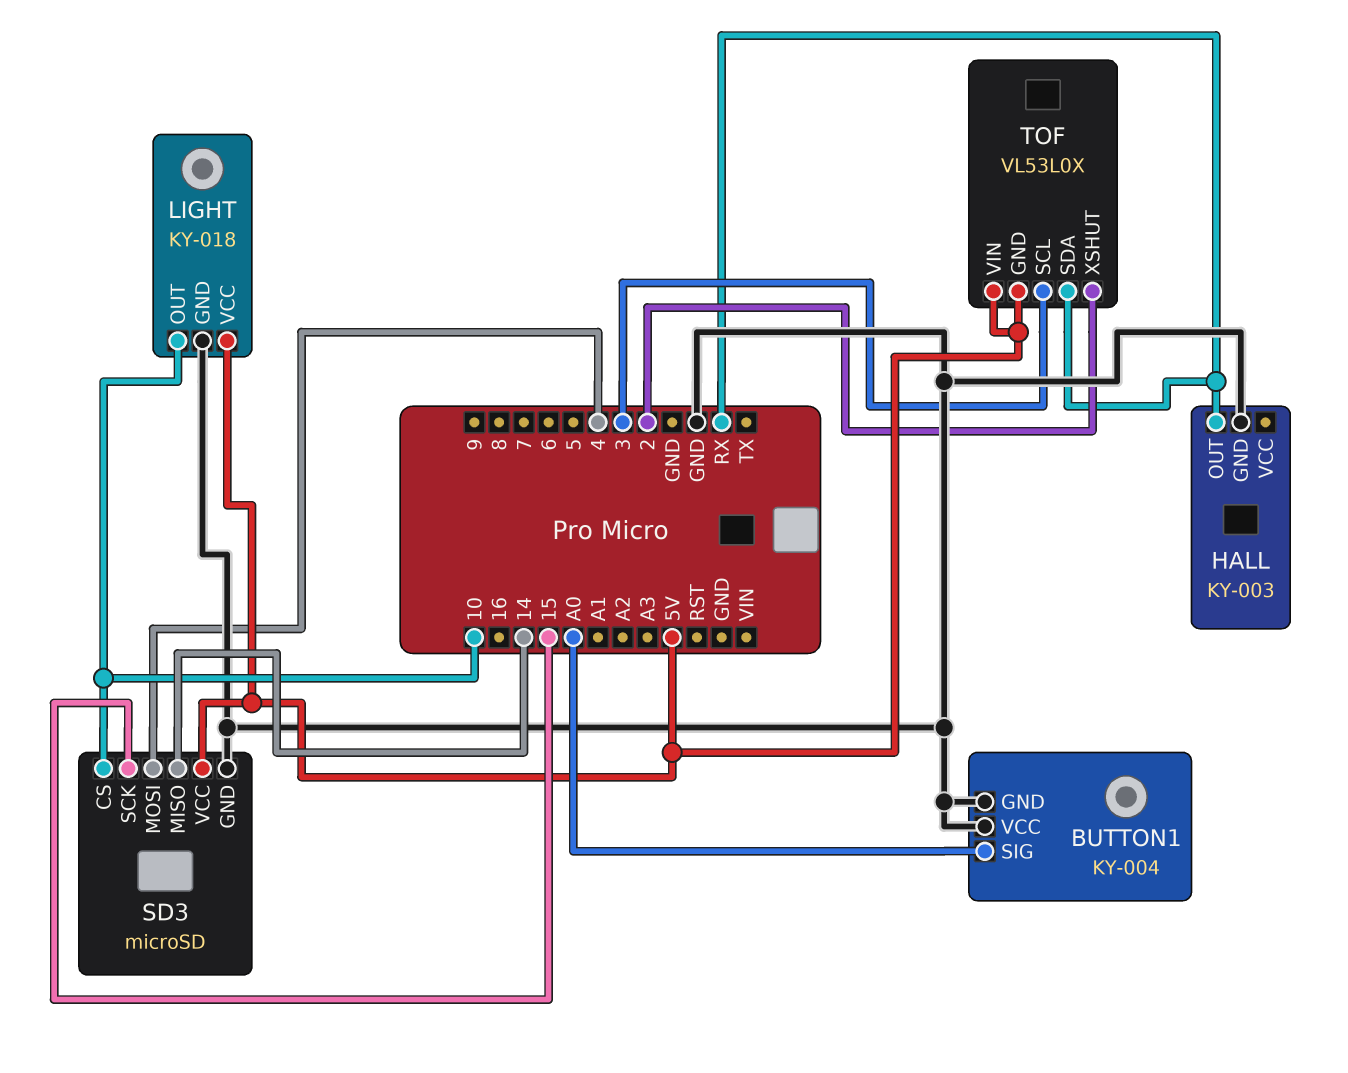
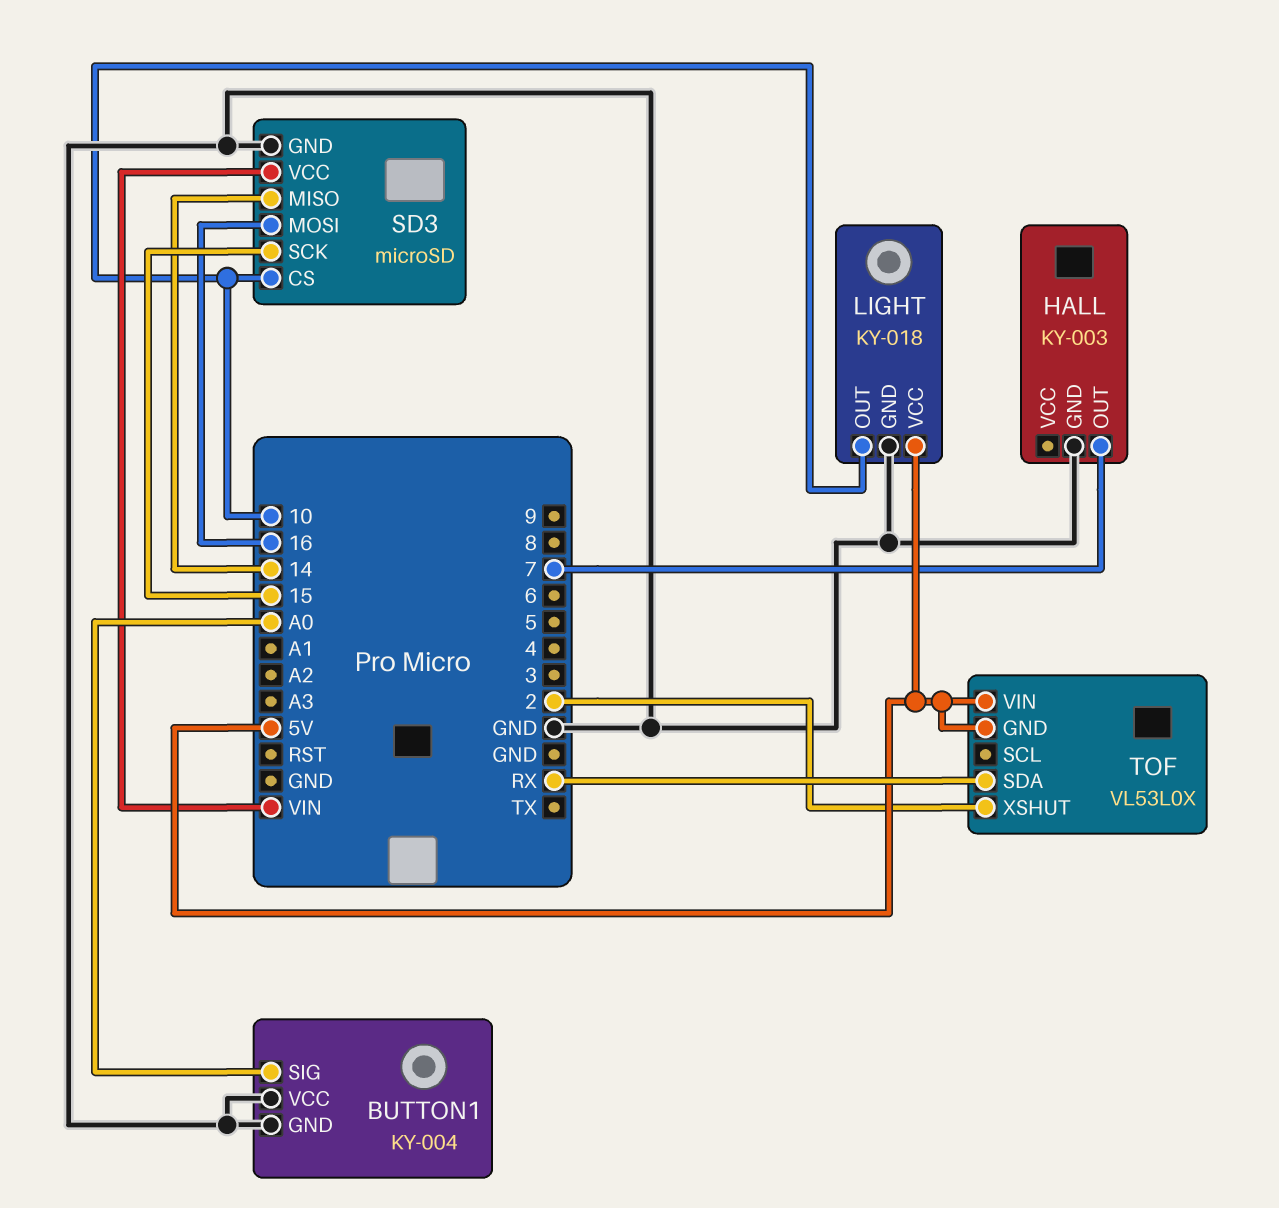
HALL pin OUT: RX -> 7
SD3 pin MOSI: 4 -> 16
SD3 pin VCC: 5V -> VIN
TOF pin SCL: 3 -> none

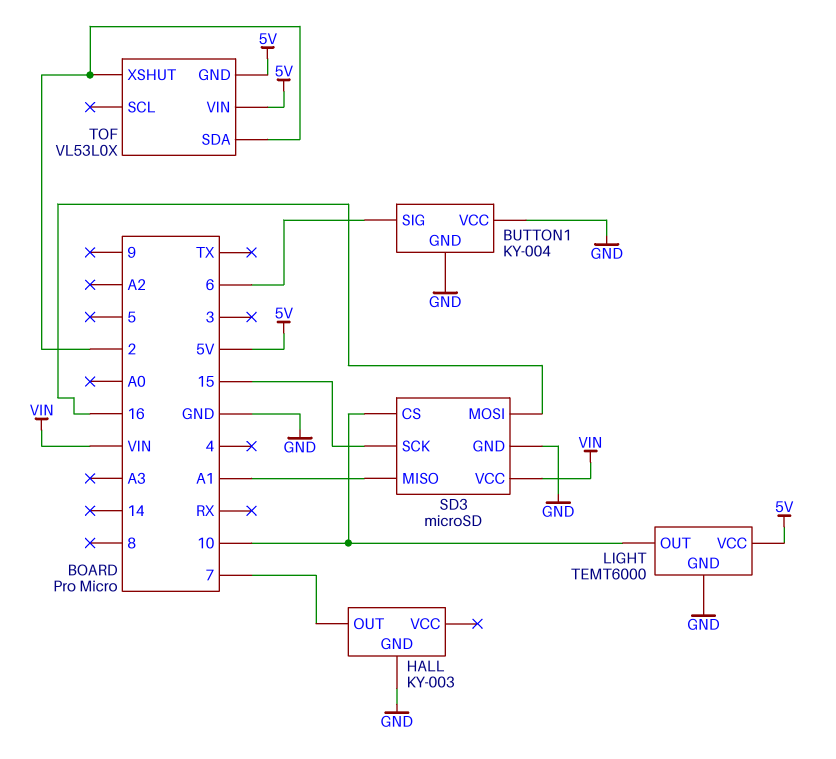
BUTTON1 pin SIG: A0 -> 6
LIGHT: KY-018 -> TEMT6000
SD3 pin MISO: 14 -> A1
TOF pin SDA: RX -> 2

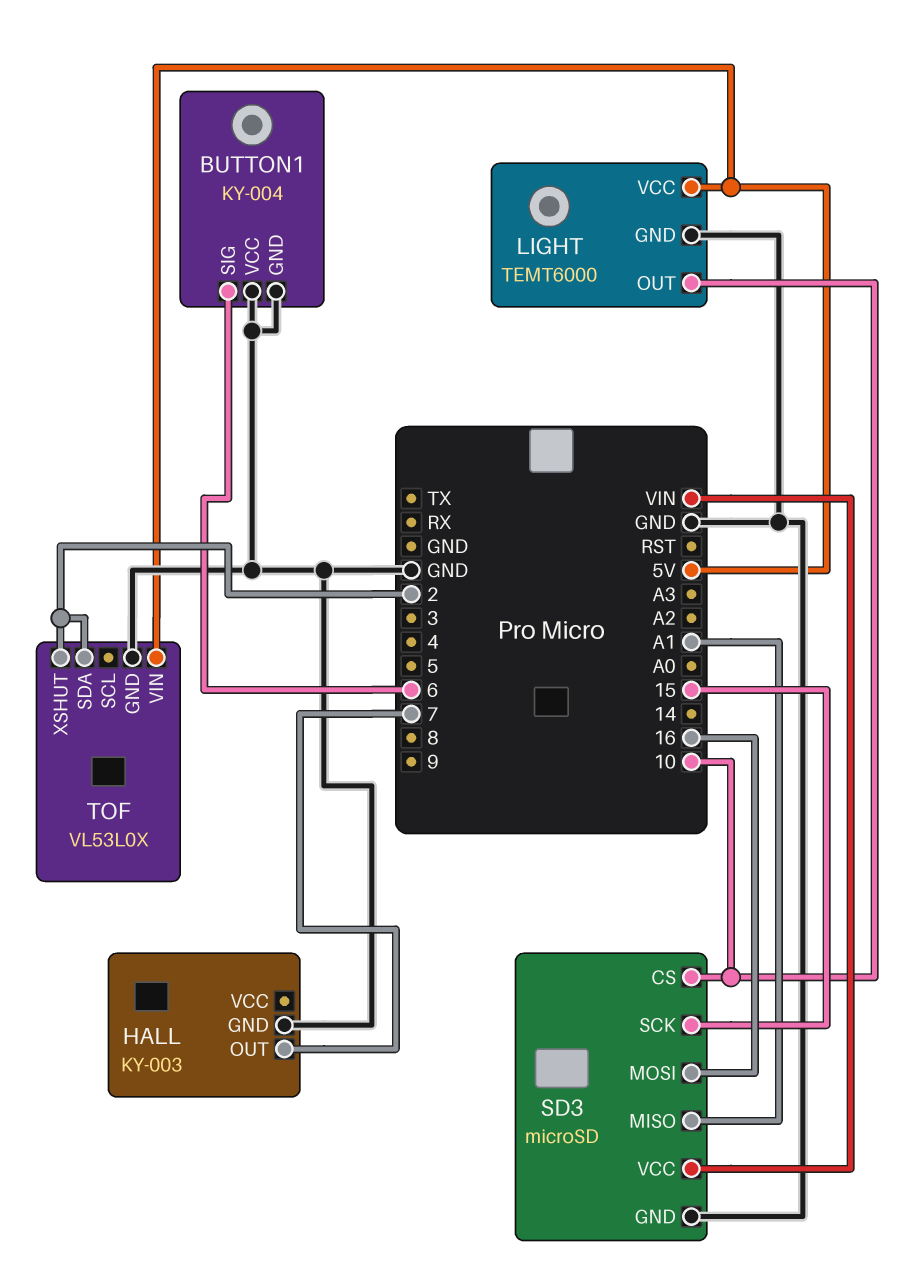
TOF pin GND: 5V -> GND

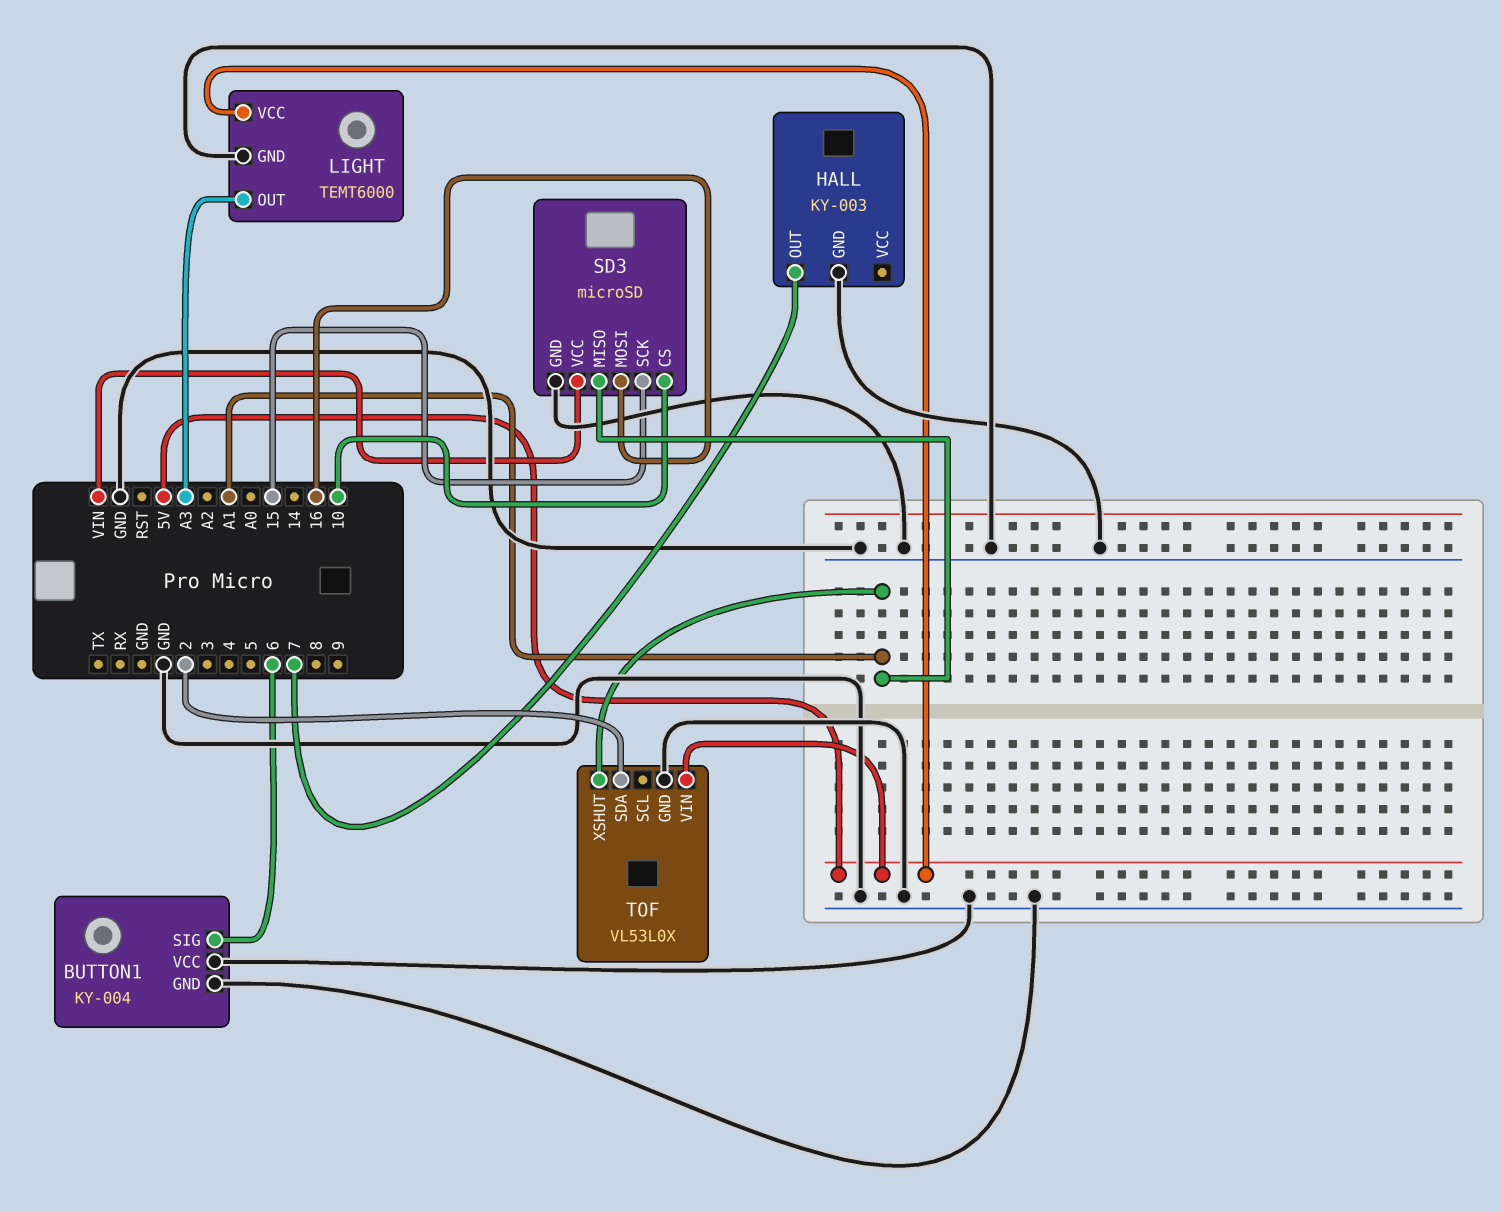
LIGHT pin OUT: 10 -> A3
TOF pin XSHUT: 2 -> A1

